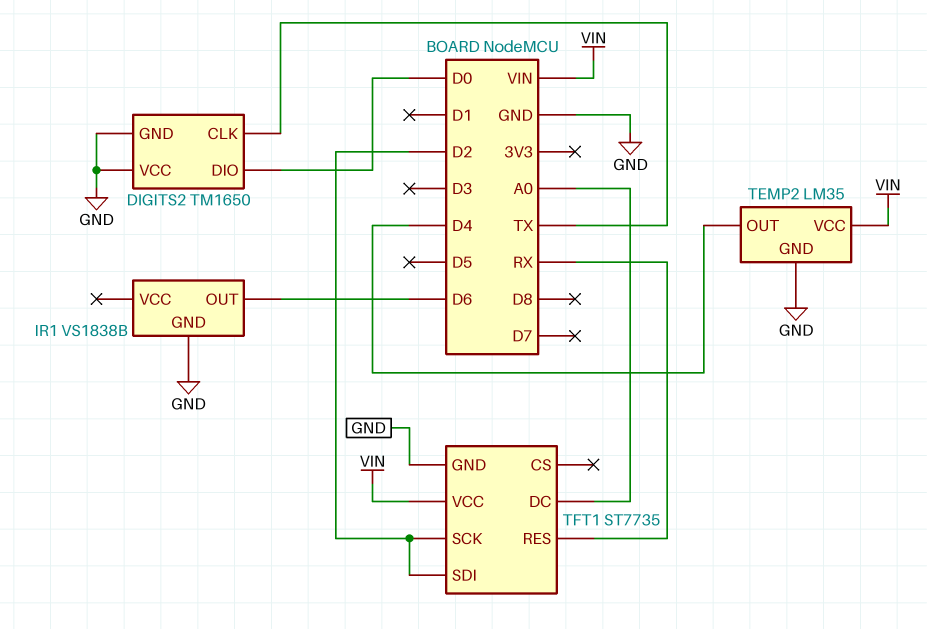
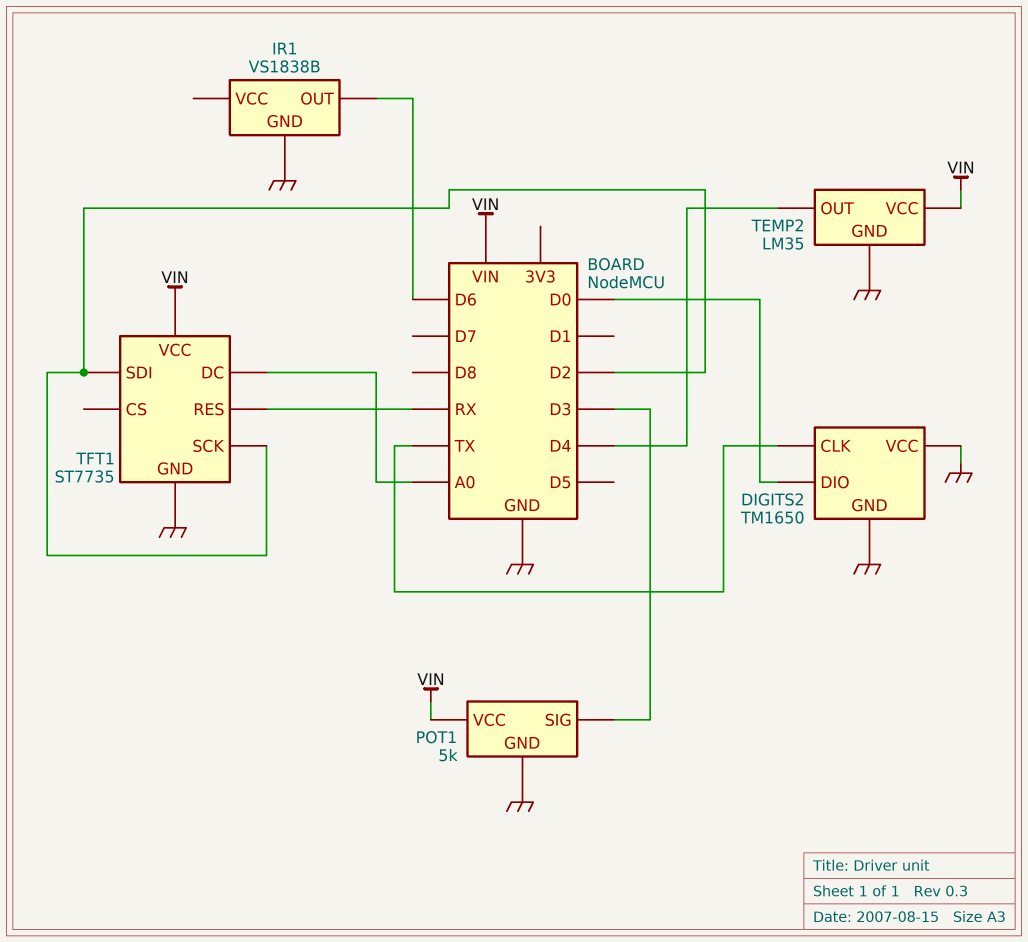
POT1: none -> 5k
POT1 pin GND: none -> GND
POT1 pin SIG: none -> D3
POT1 pin VCC: none -> VIN

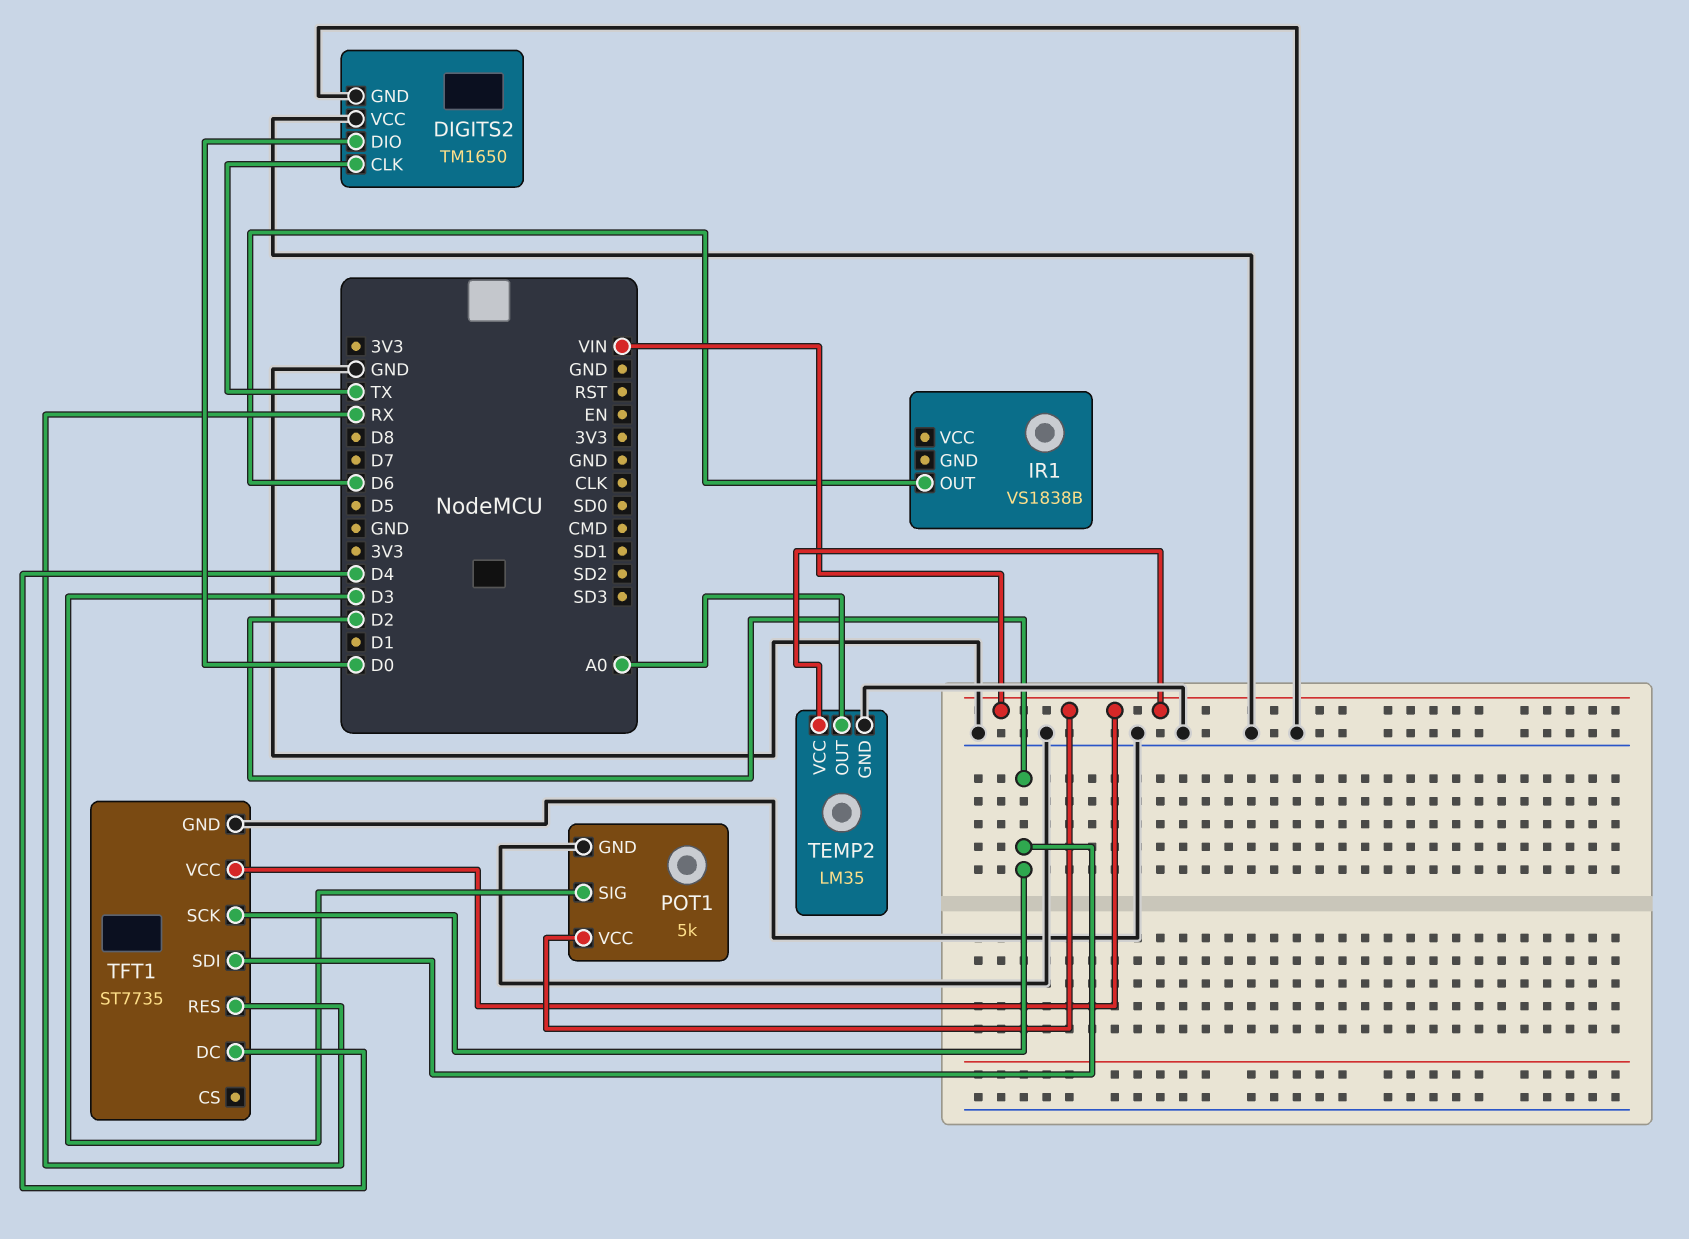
IR1 pin GND: GND -> none
TEMP2 pin OUT: D4 -> A0
TFT1 pin DC: A0 -> D4

